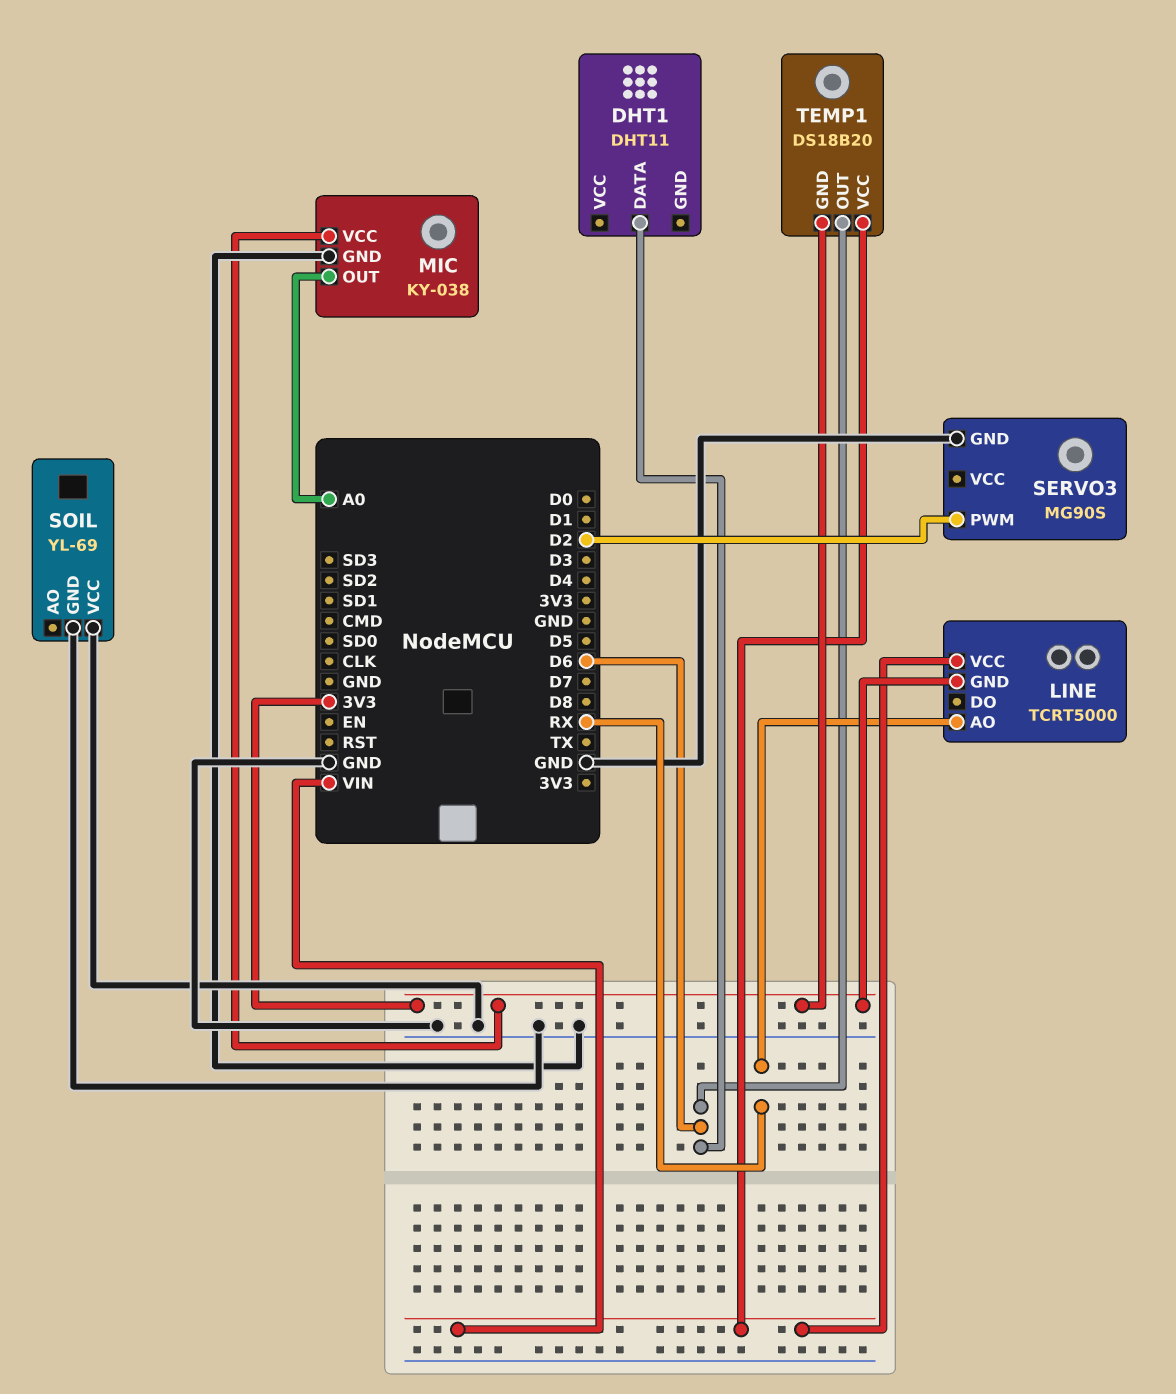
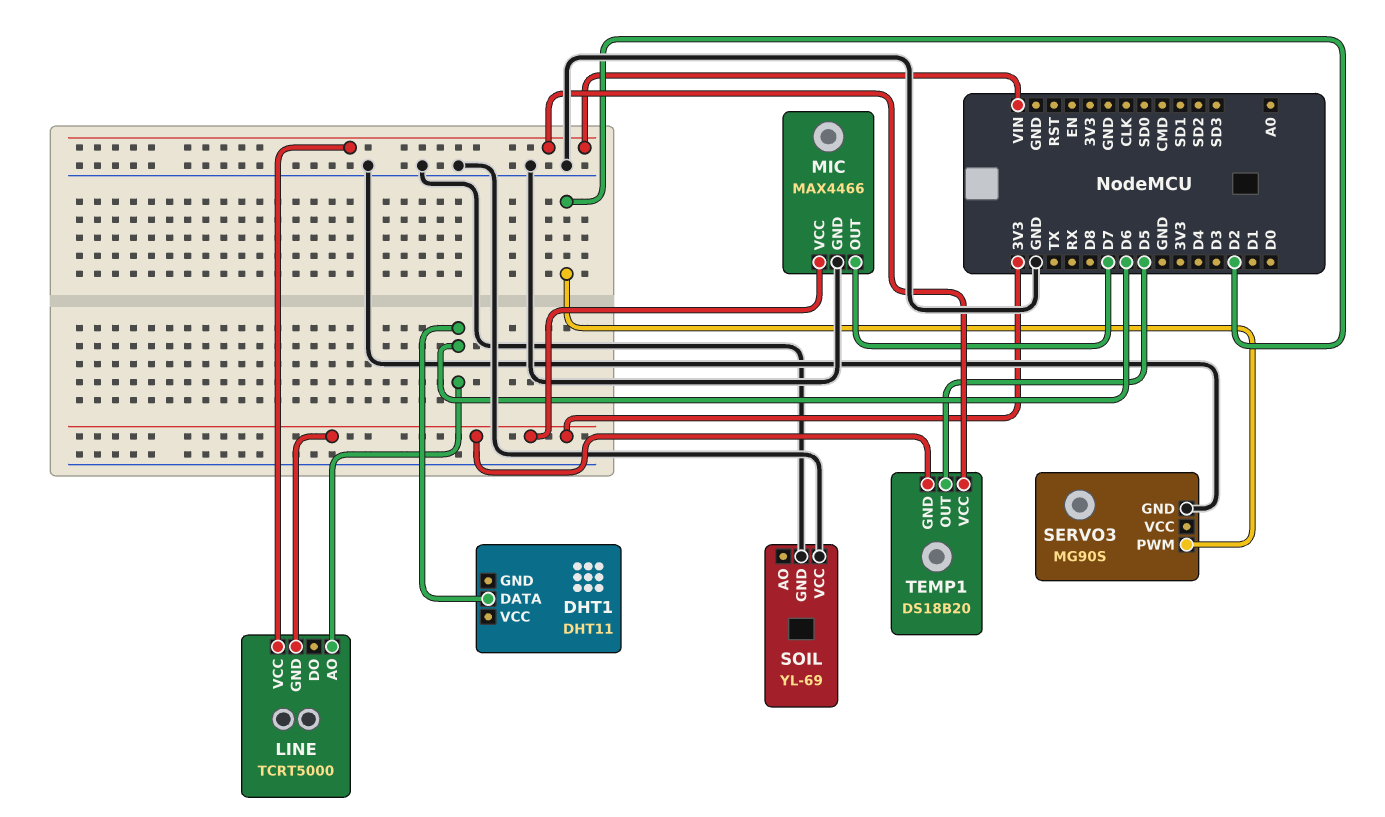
LINE pin AO: RX -> D6
MIC: KY-038 -> MAX4466
MIC pin OUT: A0 -> D7
TEMP1 pin OUT: D6 -> D5

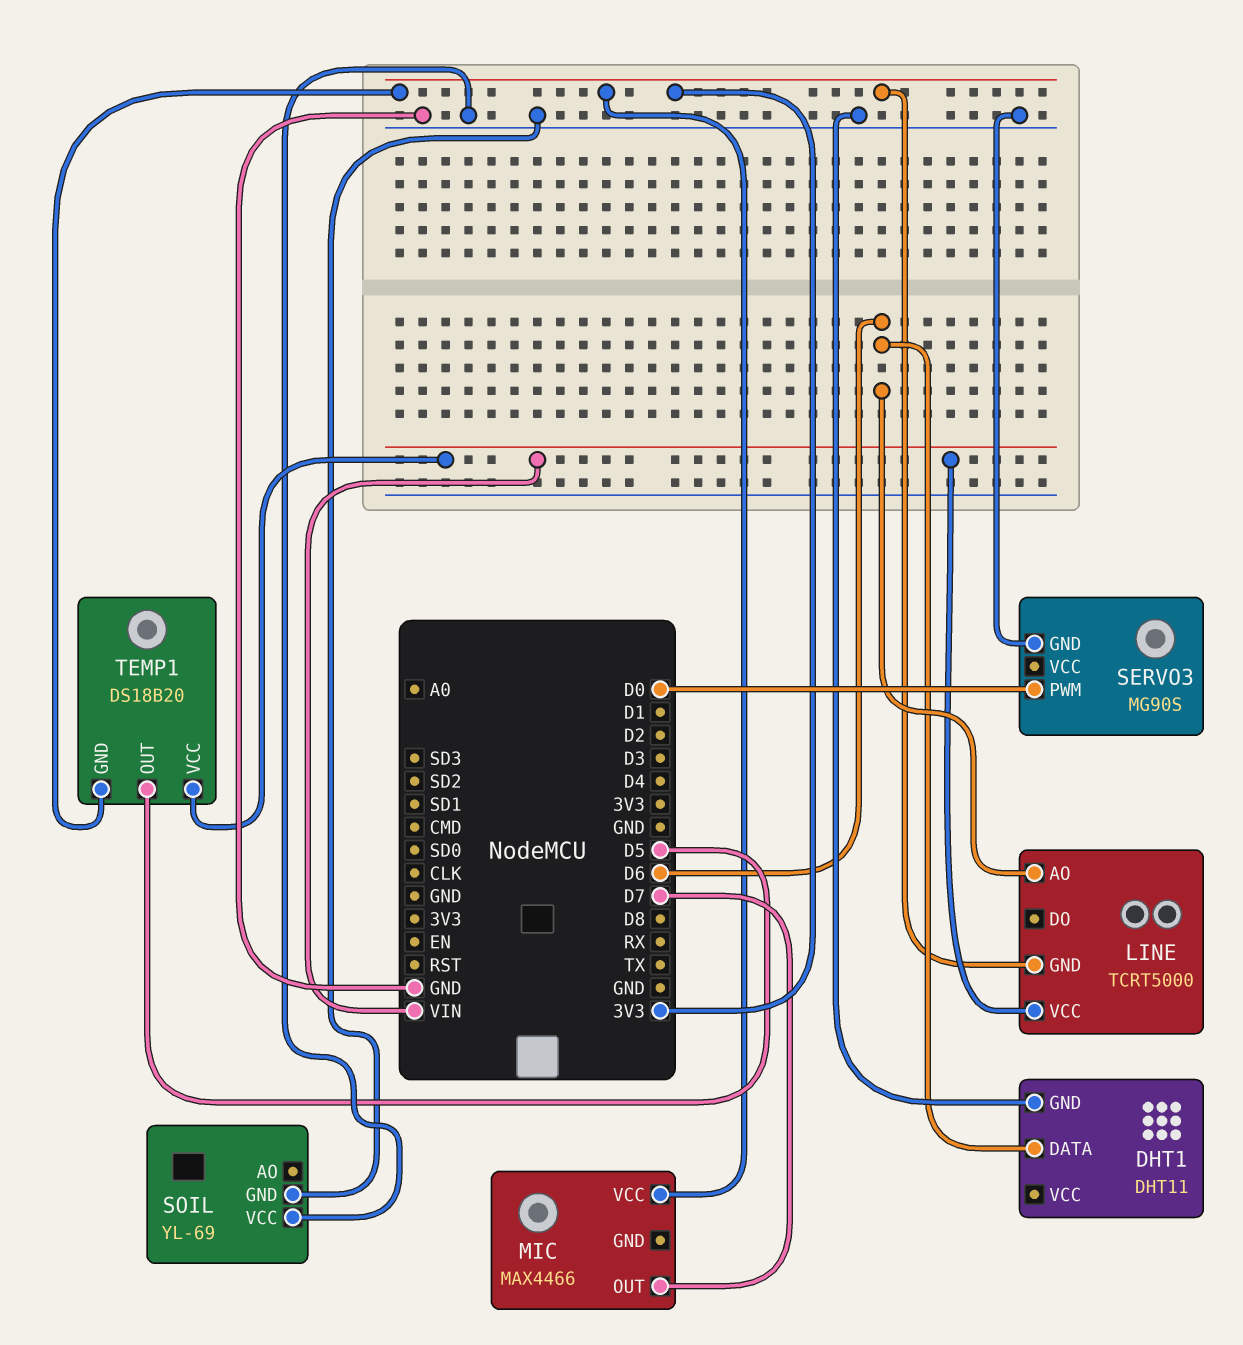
DHT1 pin GND: none -> GND
MIC pin GND: GND -> none
SERVO3 pin PWM: D2 -> D0

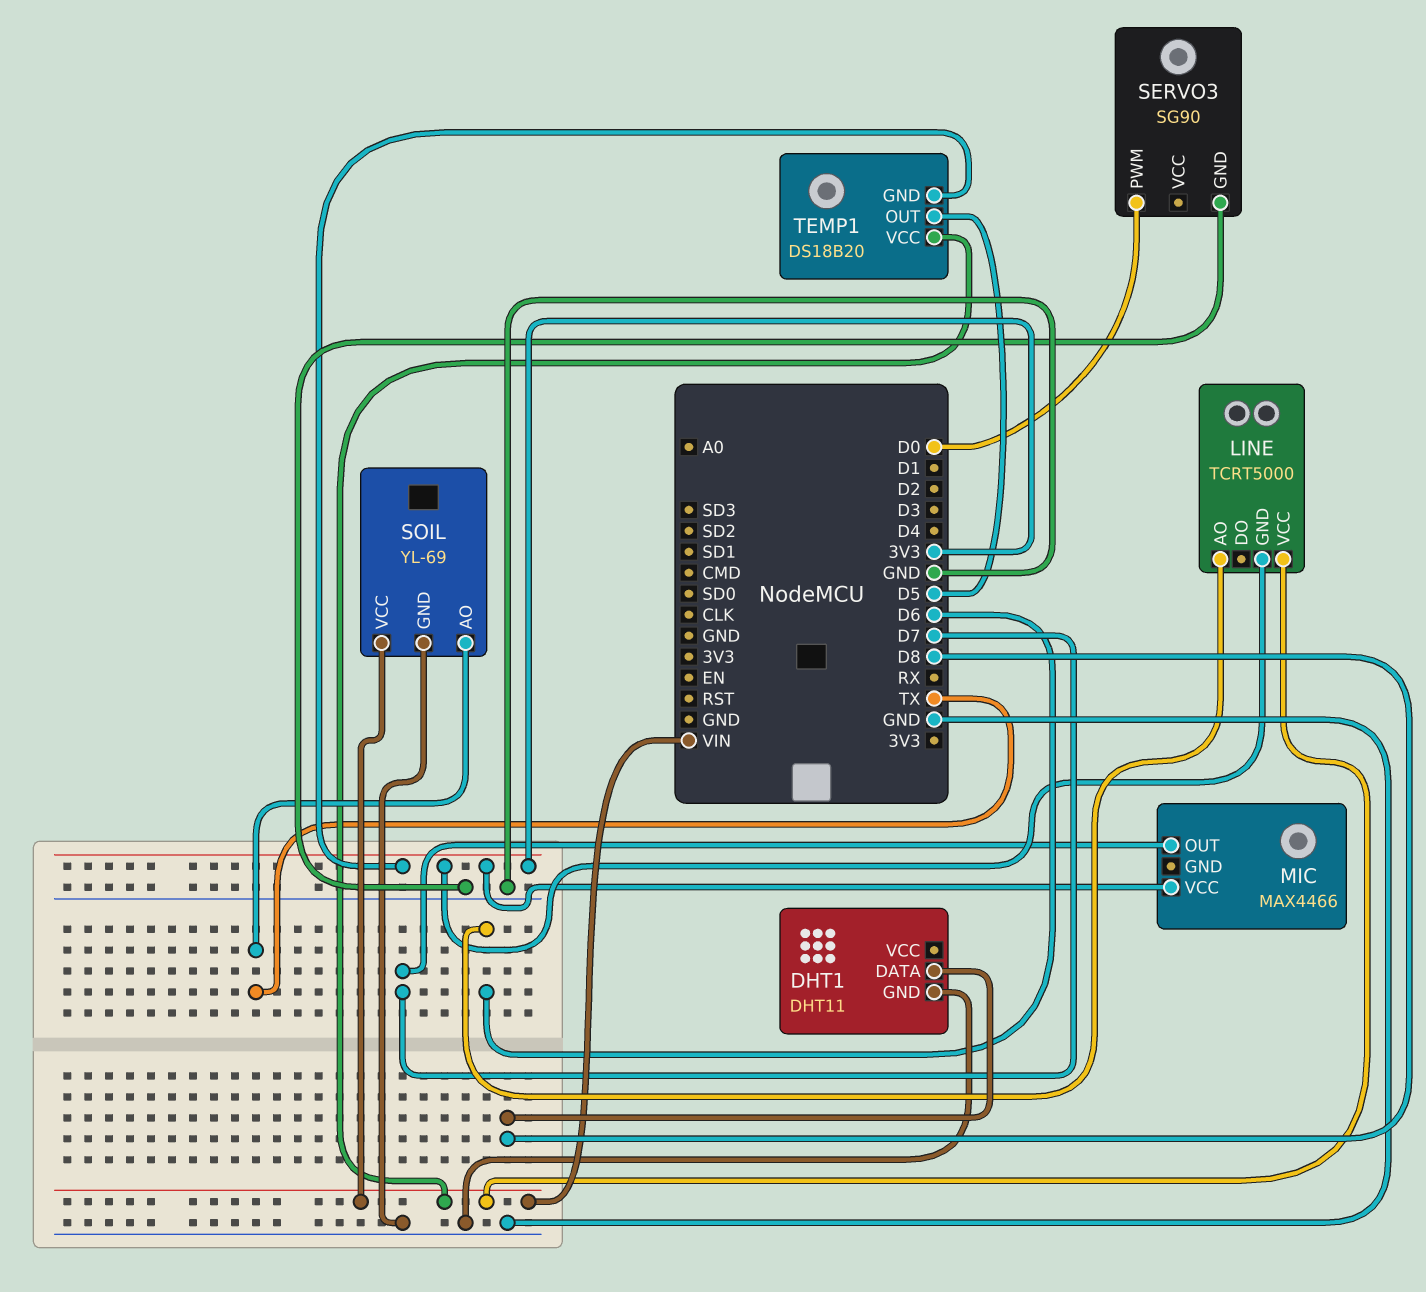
DHT1 pin DATA: D6 -> D8
SERVO3: MG90S -> SG90
SOIL pin AO: none -> TX
SOIL pin VCC: GND -> VIN

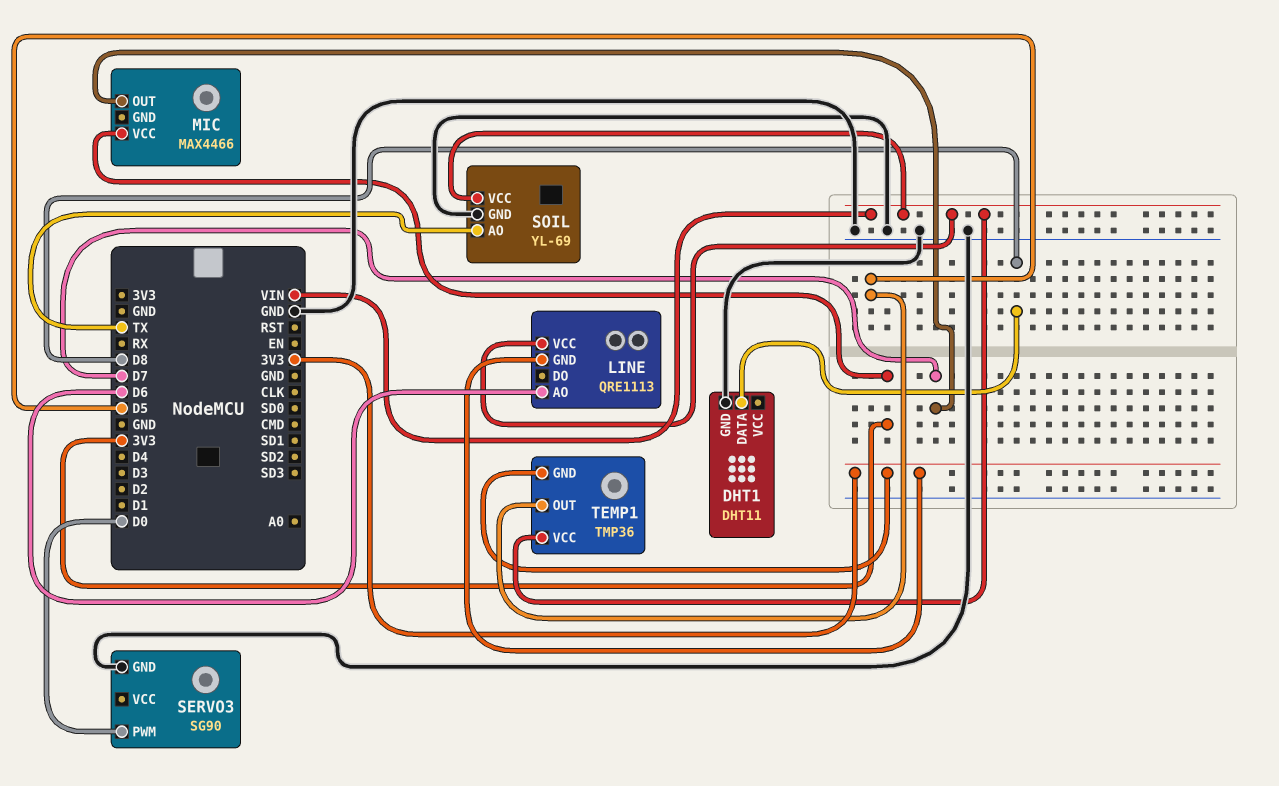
LINE: TCRT5000 -> QRE1113
TEMP1: DS18B20 -> TMP36

